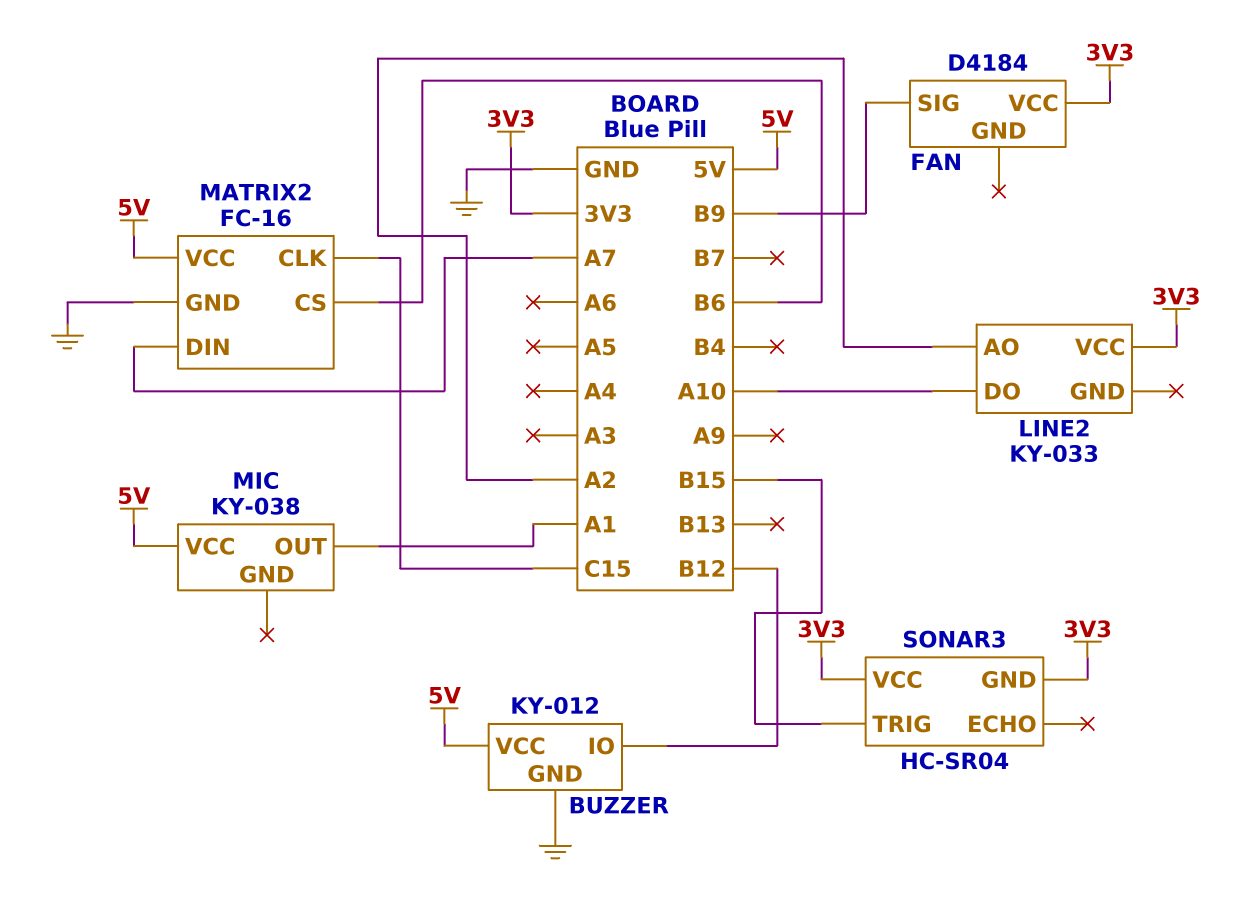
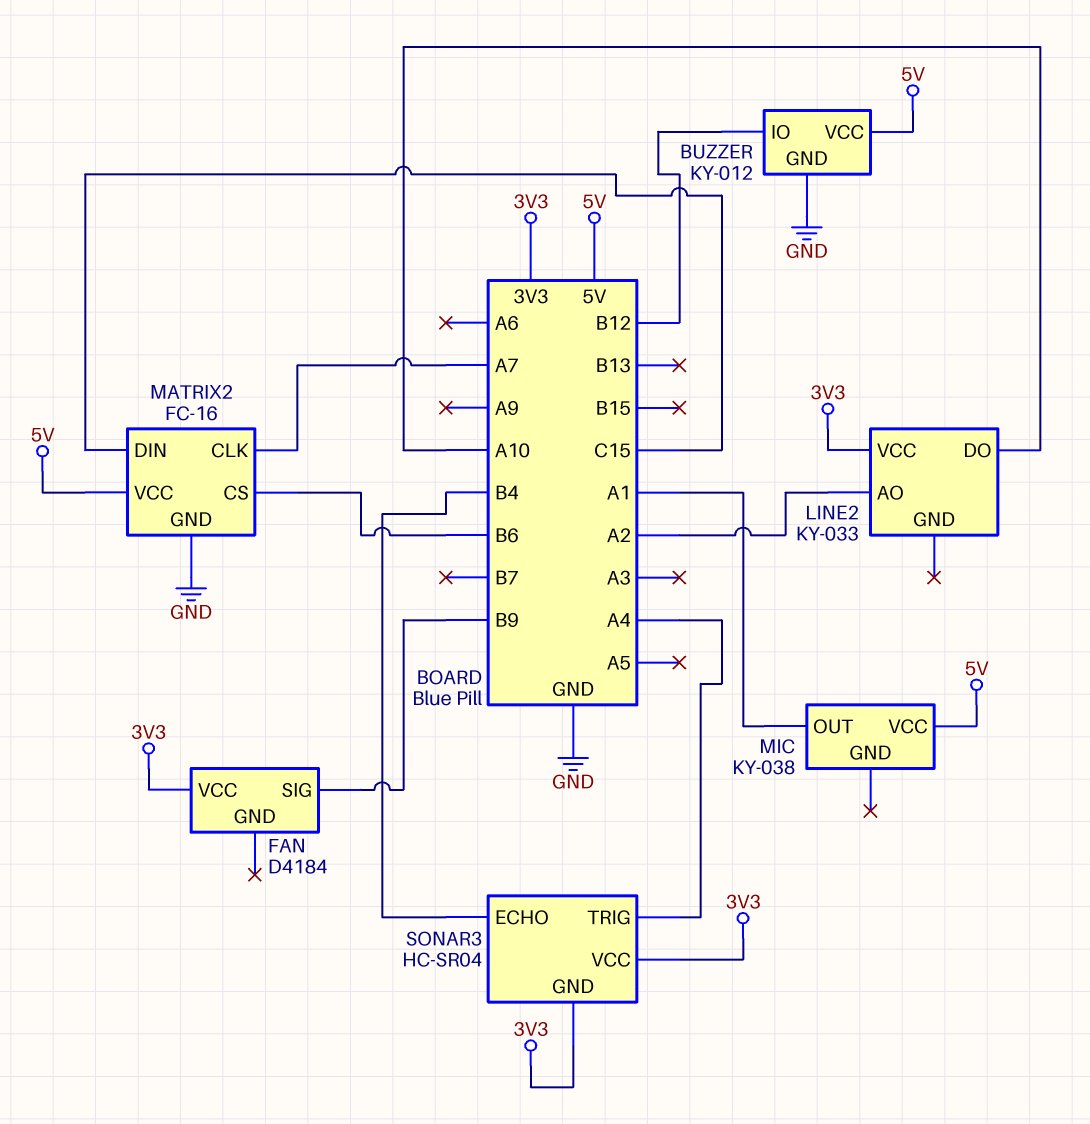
MATRIX2 pin CLK: C15 -> A7
MATRIX2 pin DIN: A7 -> C15
SONAR3 pin ECHO: none -> B4
SONAR3 pin TRIG: B15 -> A4

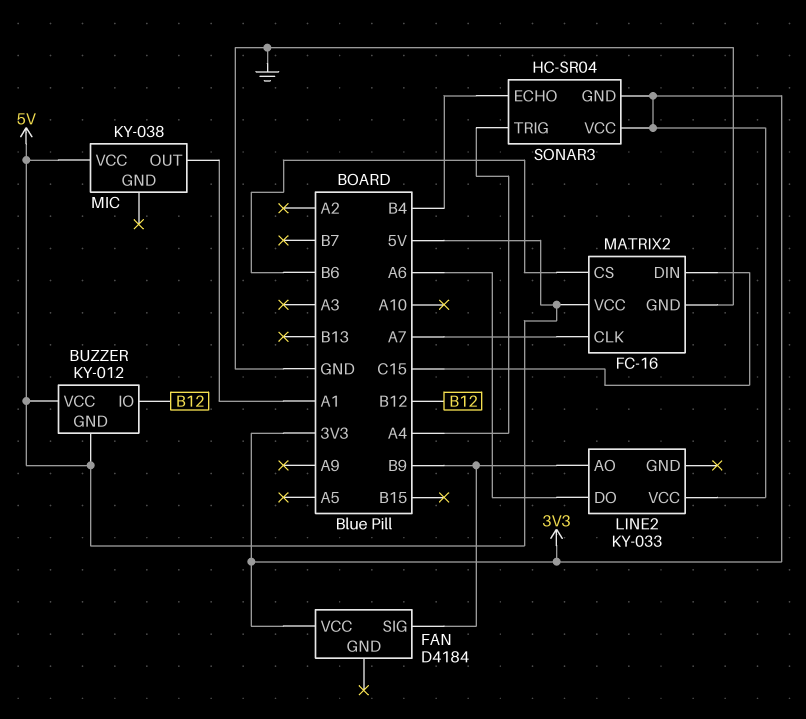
BUZZER pin GND: GND -> 5V
LINE2 pin AO: A2 -> B9
LINE2 pin DO: A10 -> A6

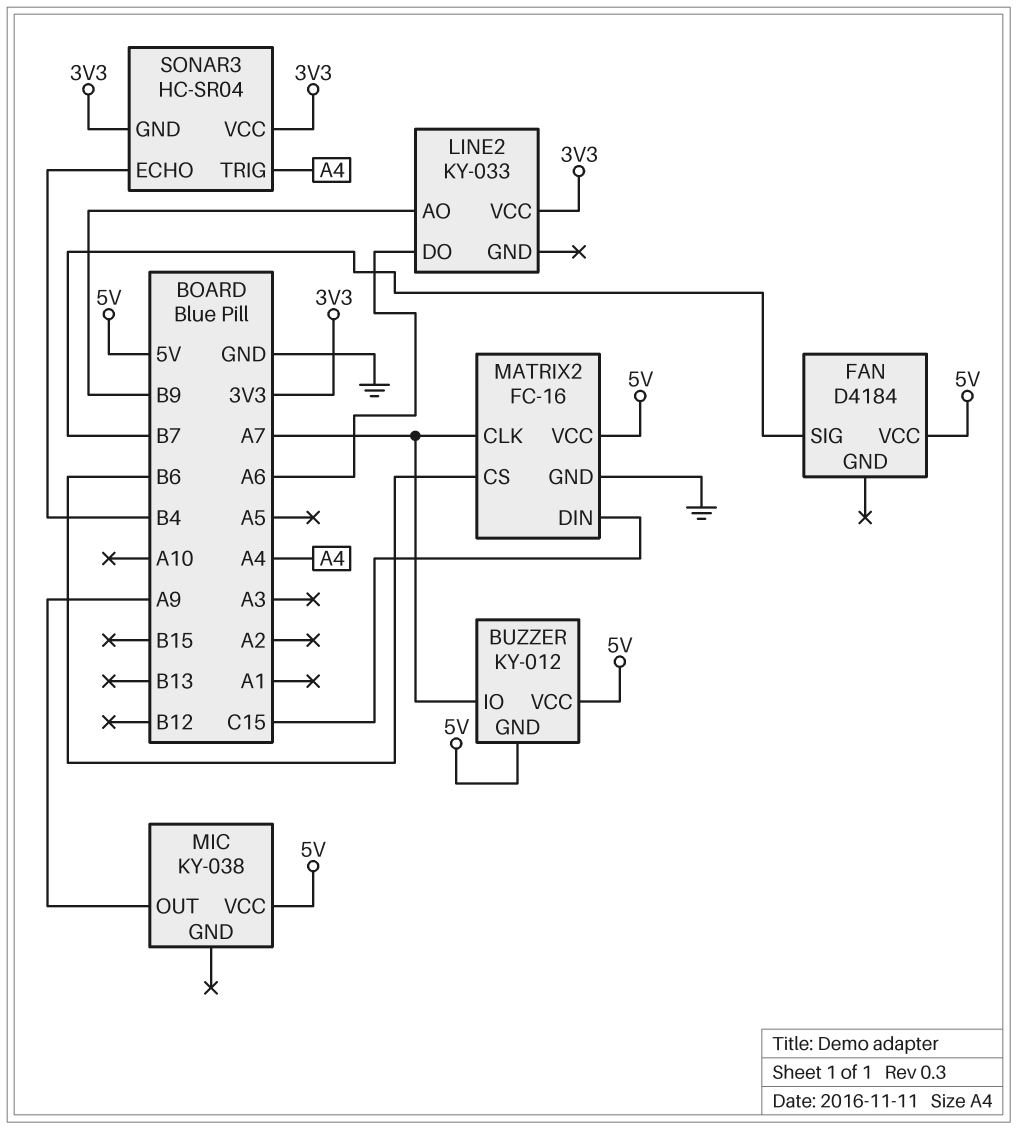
BUZZER pin IO: B12 -> A7
FAN pin SIG: B9 -> B7
FAN pin VCC: 3V3 -> 5V
MIC pin OUT: A1 -> A9

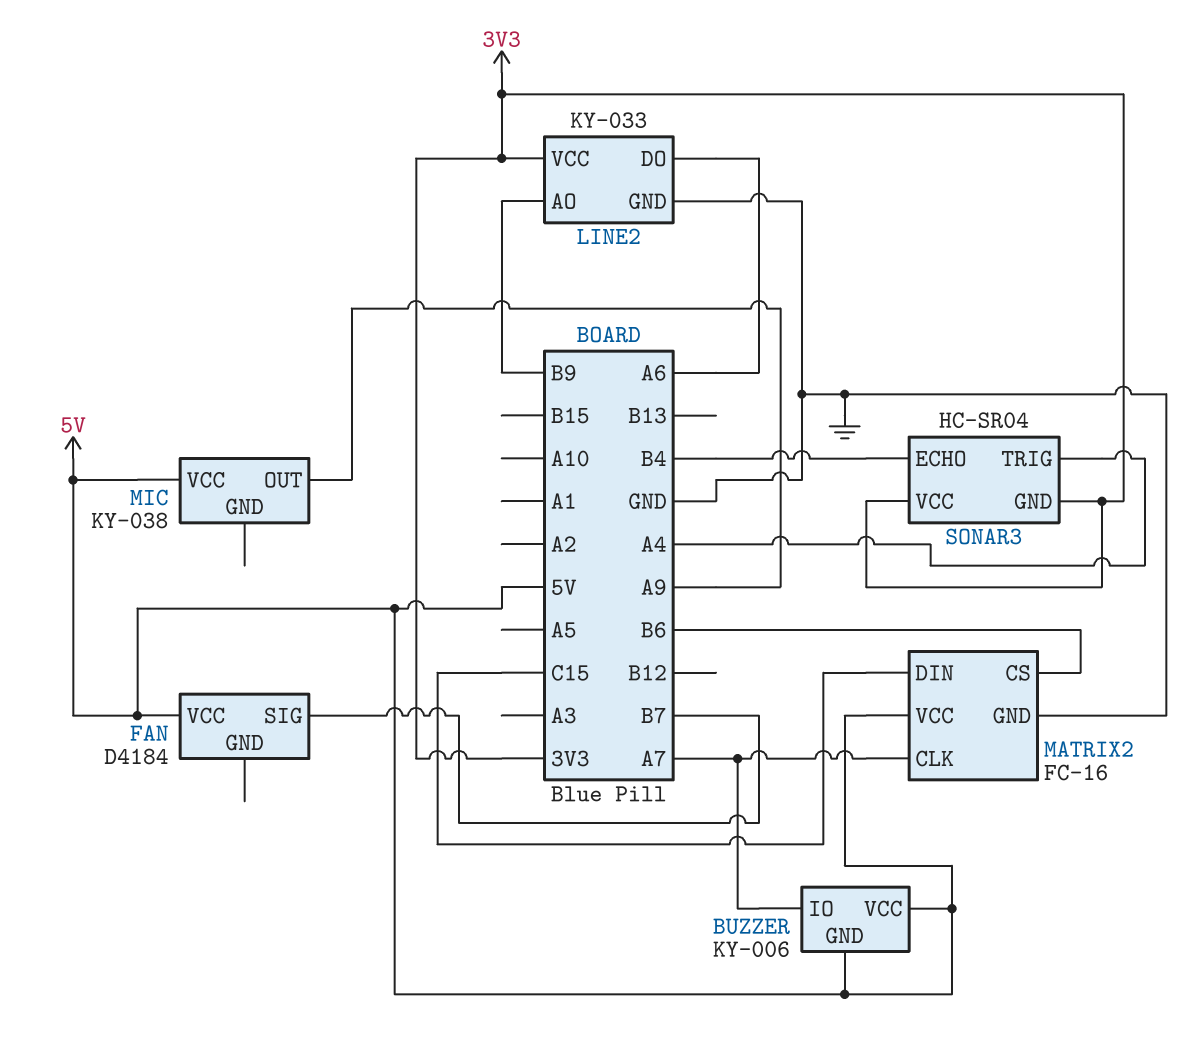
BUZZER: KY-012 -> KY-006
LINE2 pin GND: none -> GND

